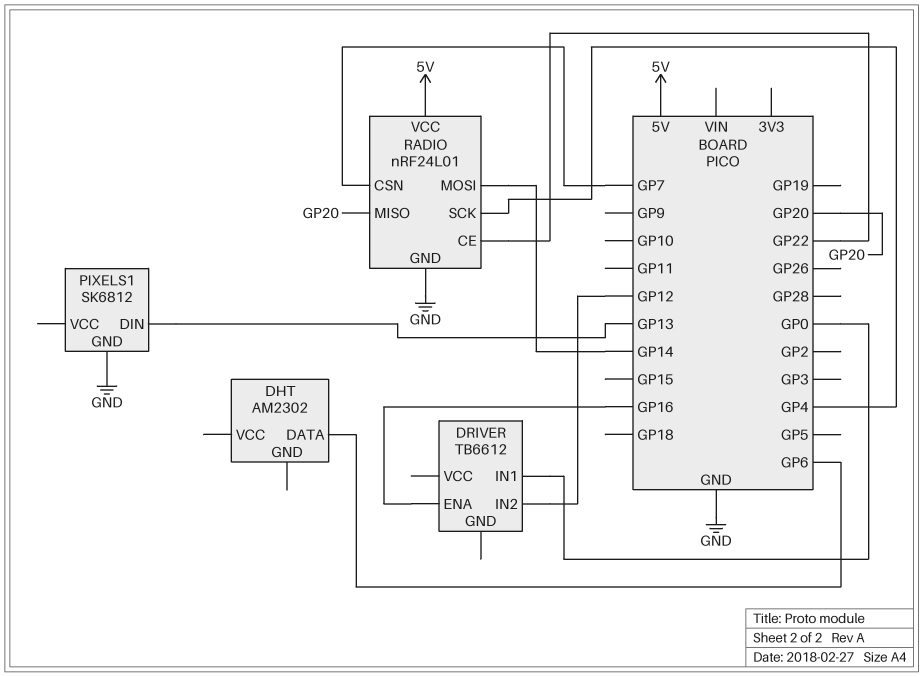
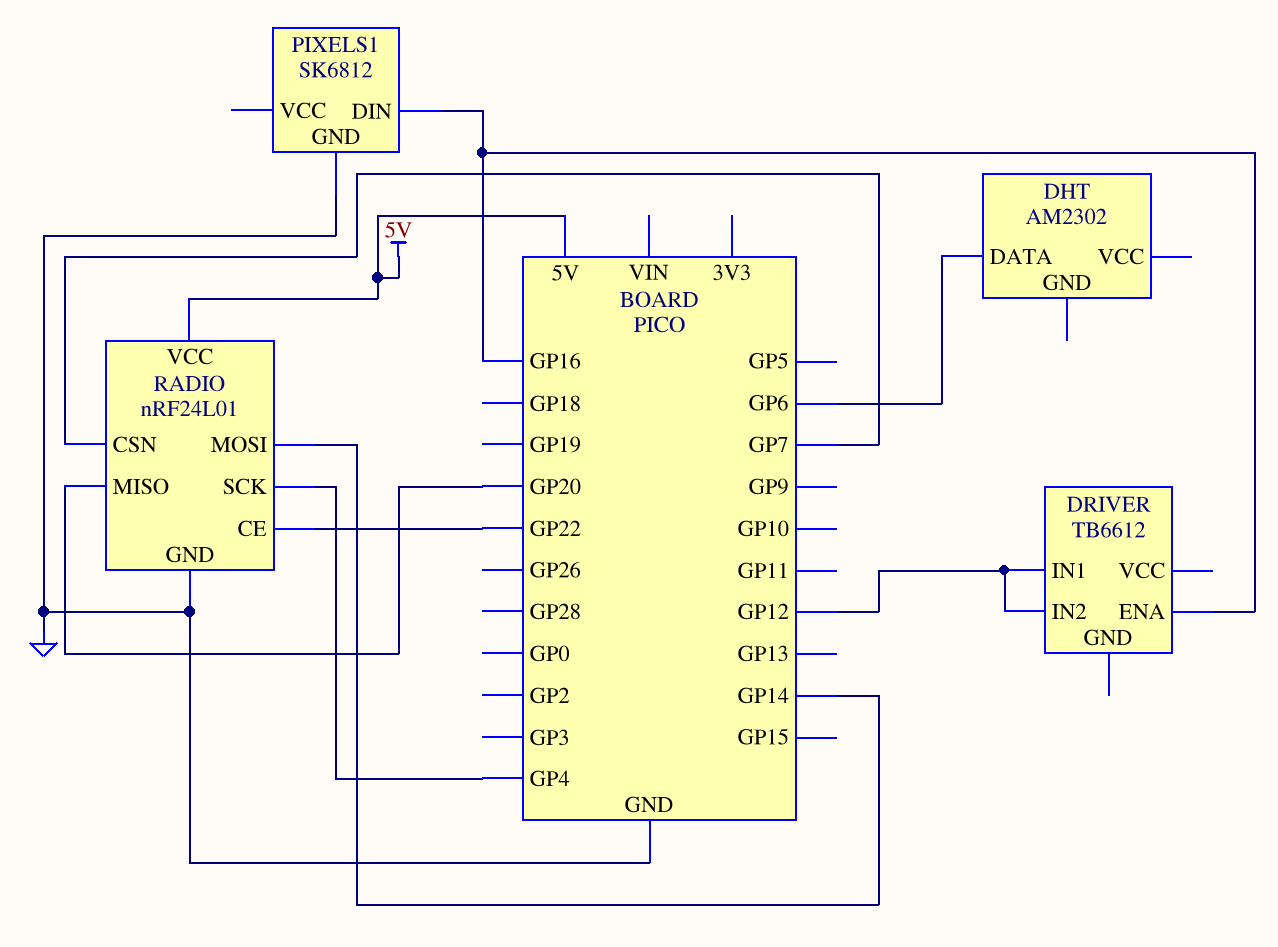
DRIVER pin IN1: GP0 -> GP12
PIXELS1 pin DIN: GP13 -> GP16

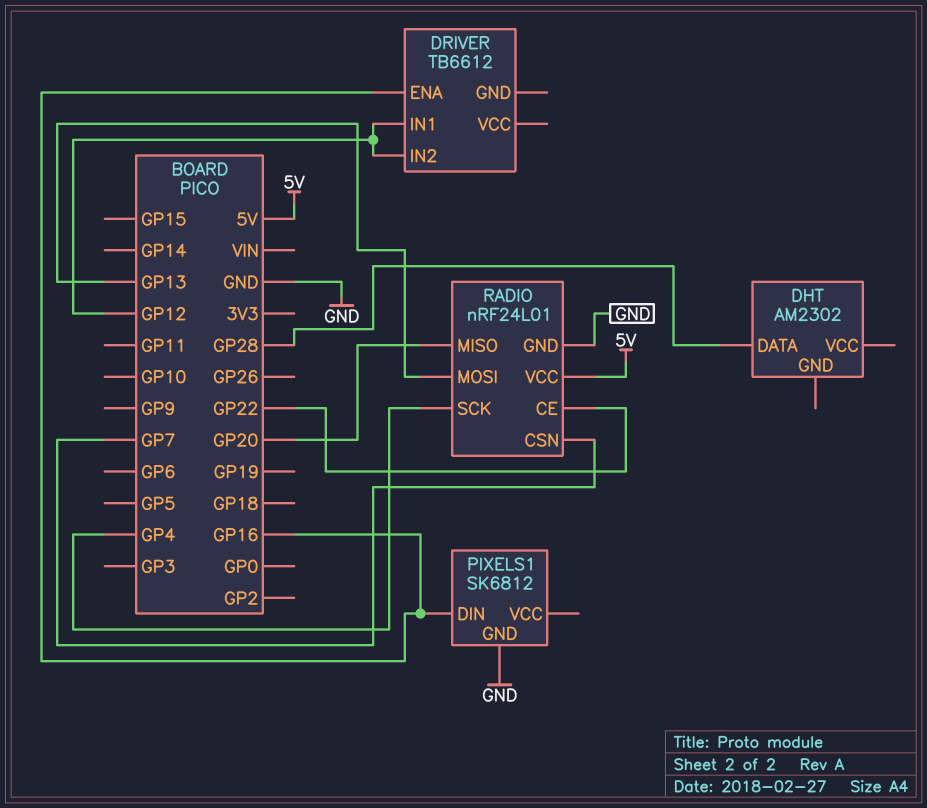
DHT pin DATA: GP6 -> GP28
RADIO pin MOSI: GP14 -> GP13

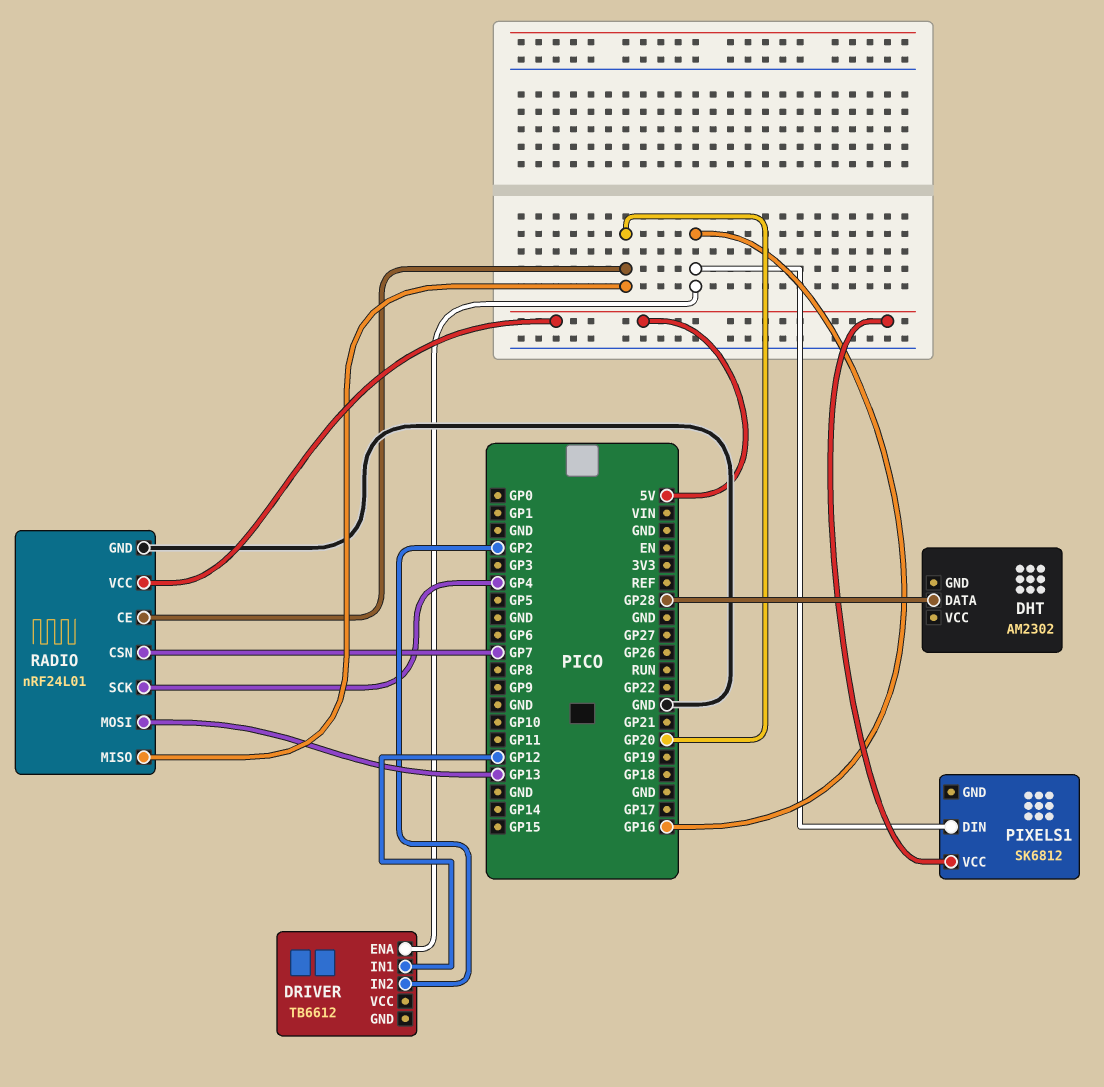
DRIVER pin IN2: GP12 -> GP2
PIXELS1 pin GND: GND -> none
PIXELS1 pin VCC: none -> 5V
RADIO pin CE: GP22 -> GP20

